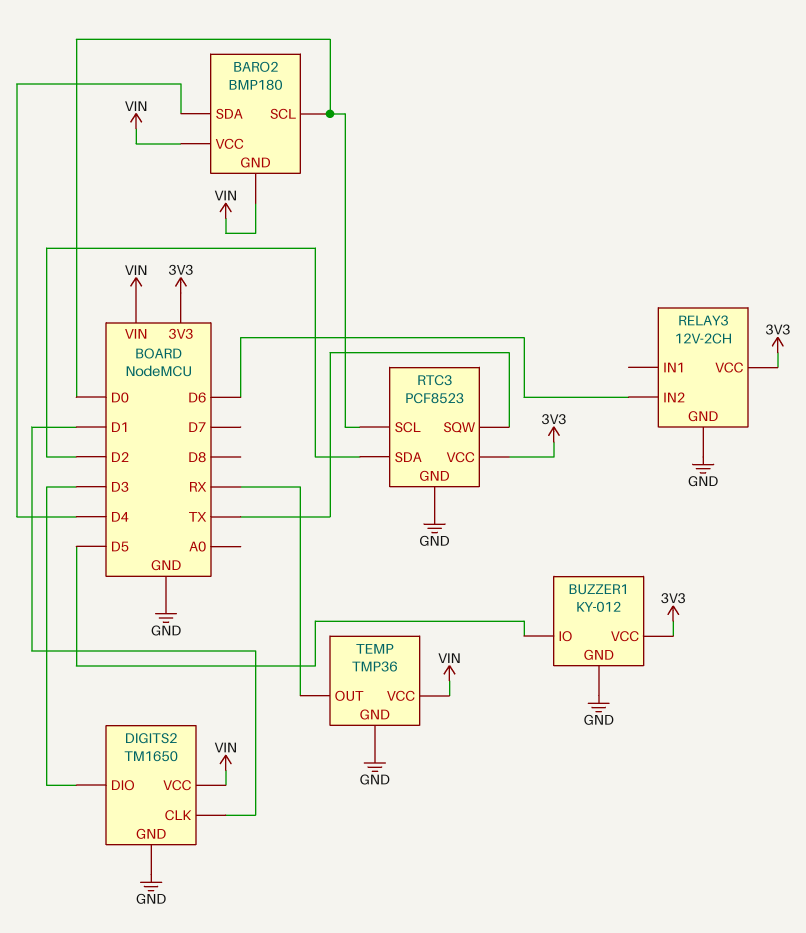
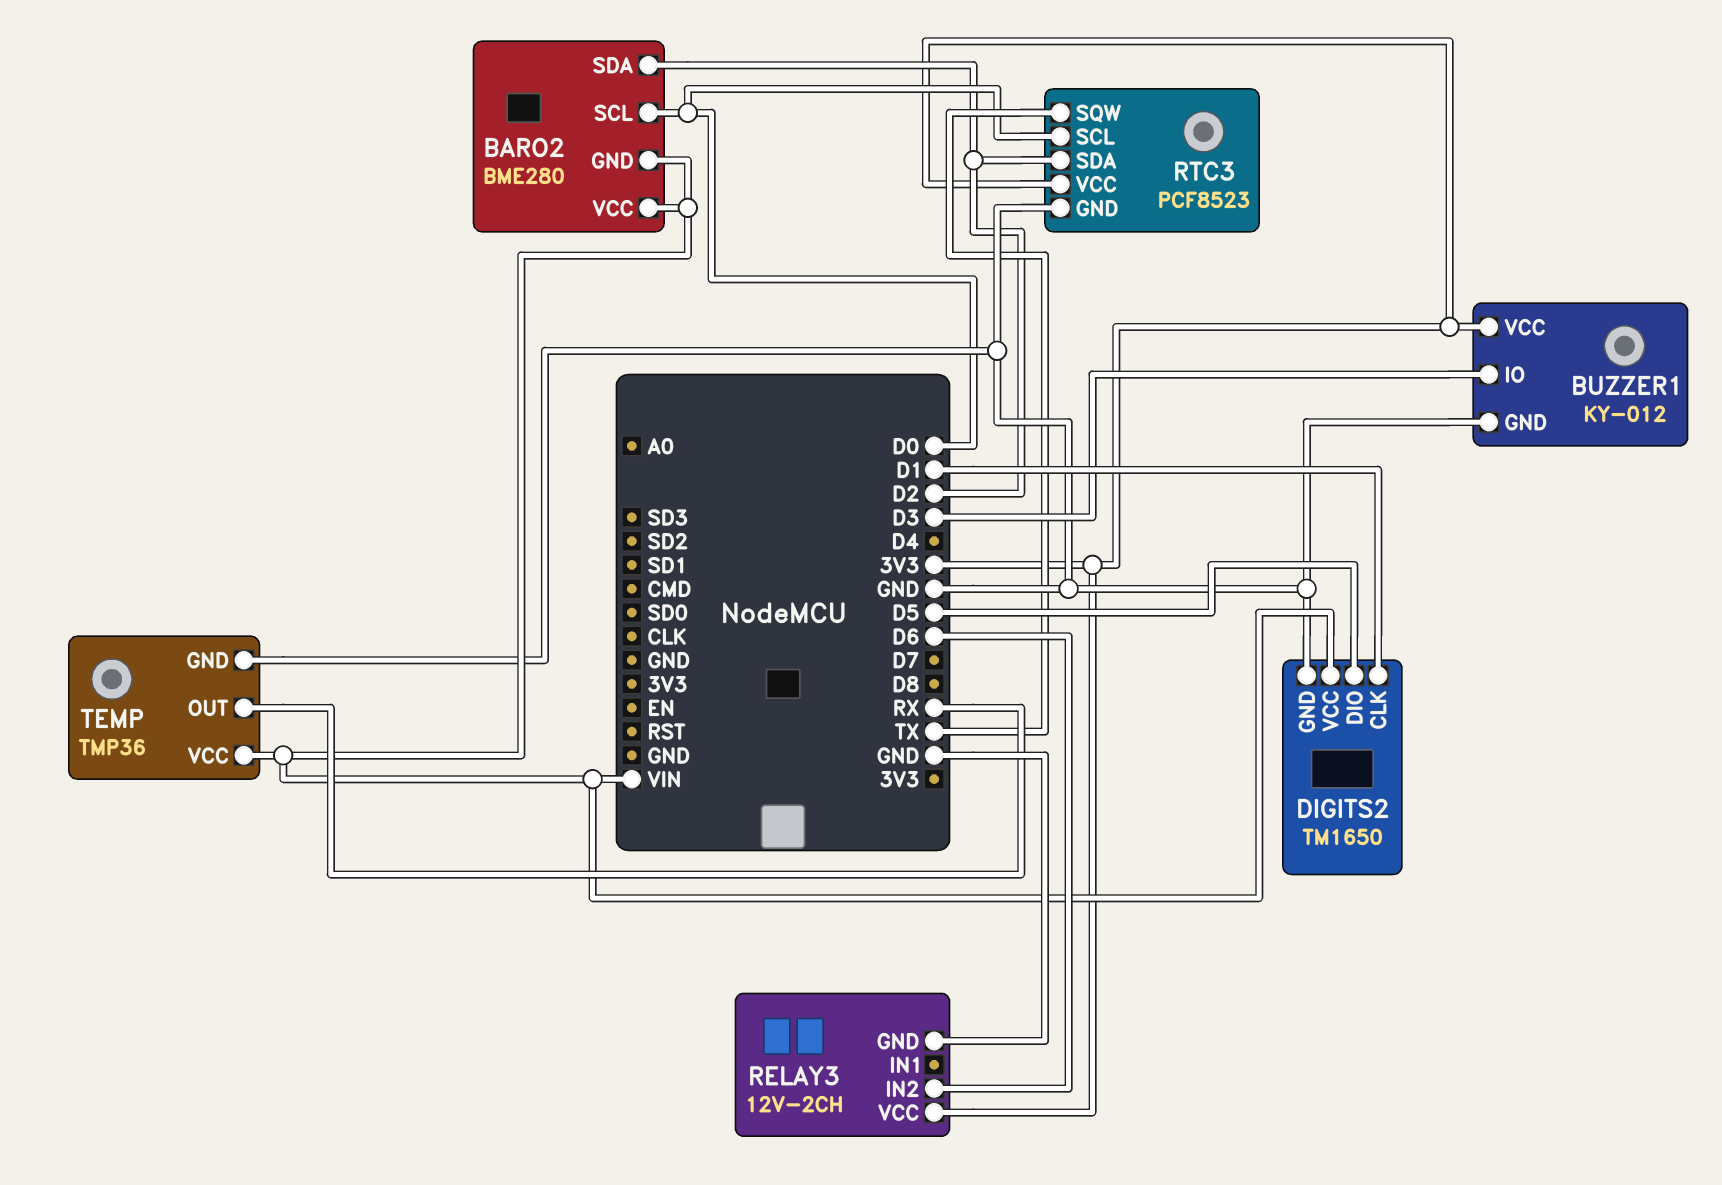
BARO2: BMP180 -> BME280
BARO2 pin SDA: D4 -> D2
BUZZER1 pin IO: D5 -> D3
DIGITS2 pin DIO: D3 -> D5

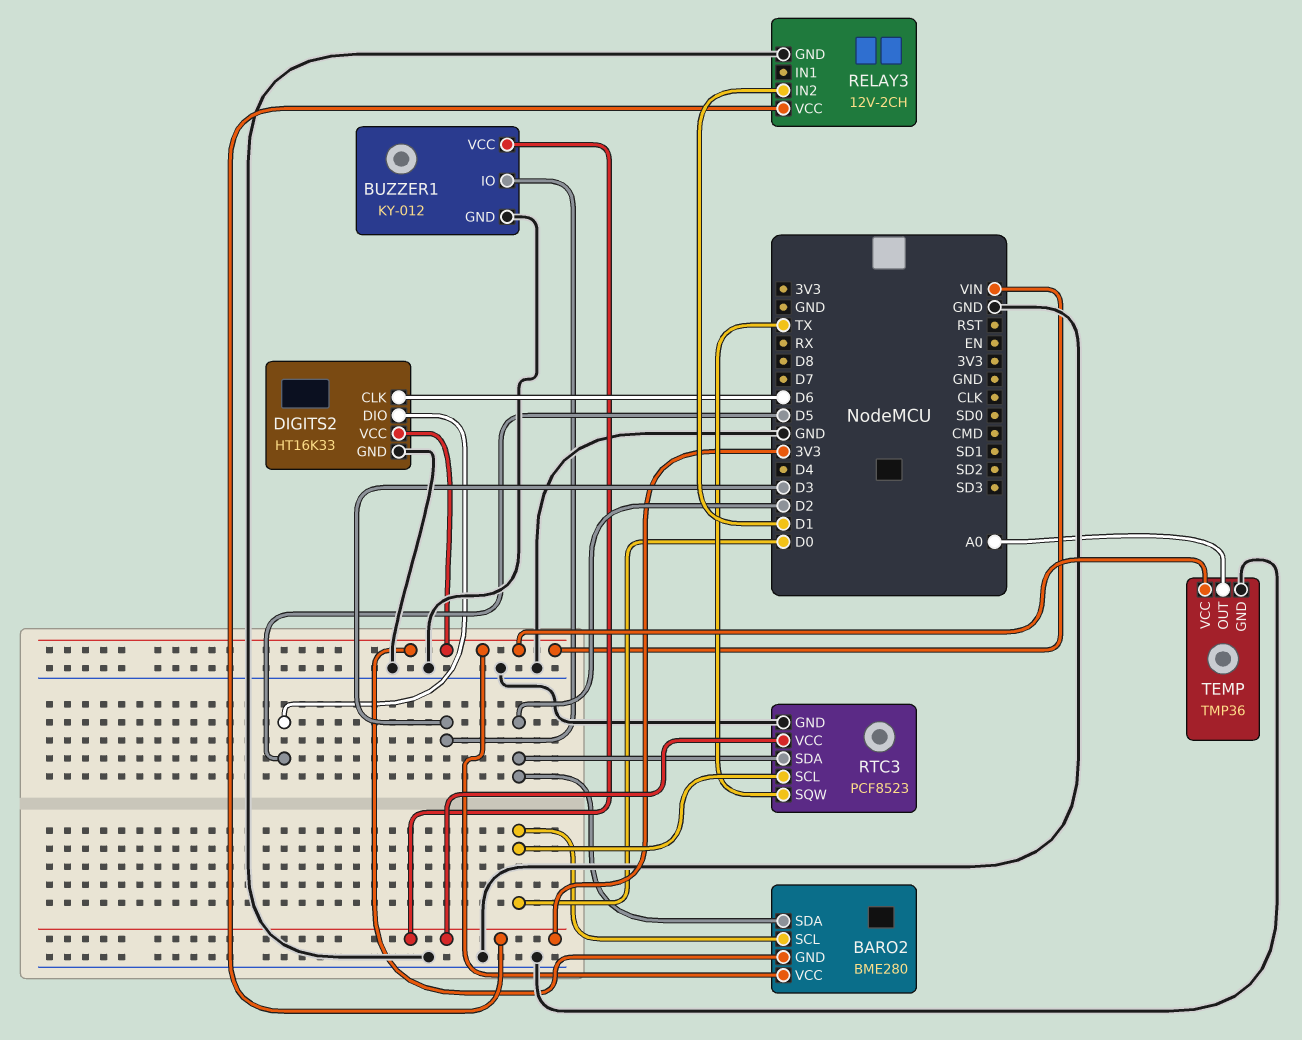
DIGITS2: TM1650 -> HT16K33
DIGITS2 pin CLK: D1 -> D6
RELAY3 pin IN2: D6 -> D1
TEMP pin OUT: RX -> A0

